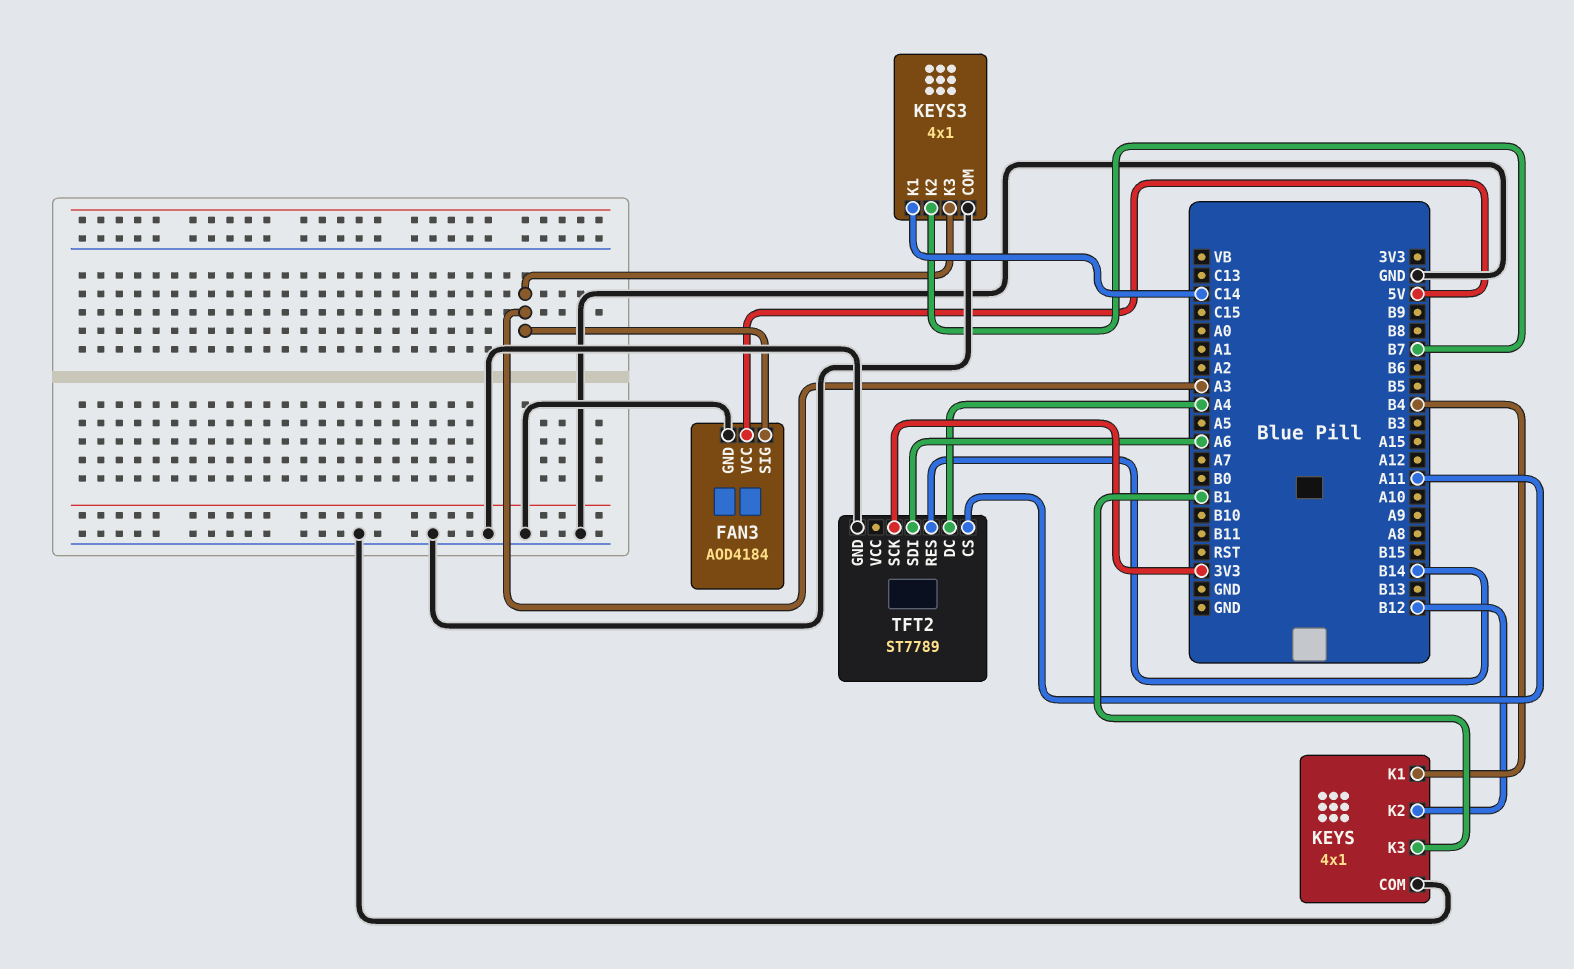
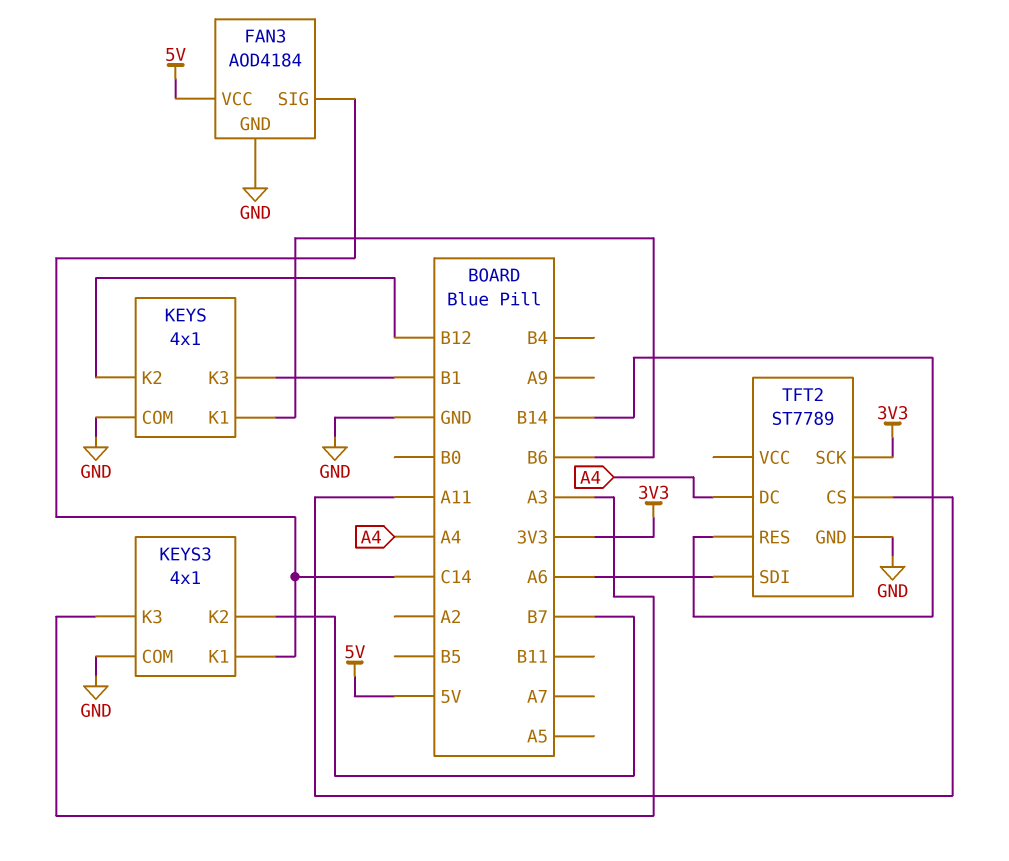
FAN3 pin SIG: A3 -> C14
KEYS pin K1: B4 -> B6

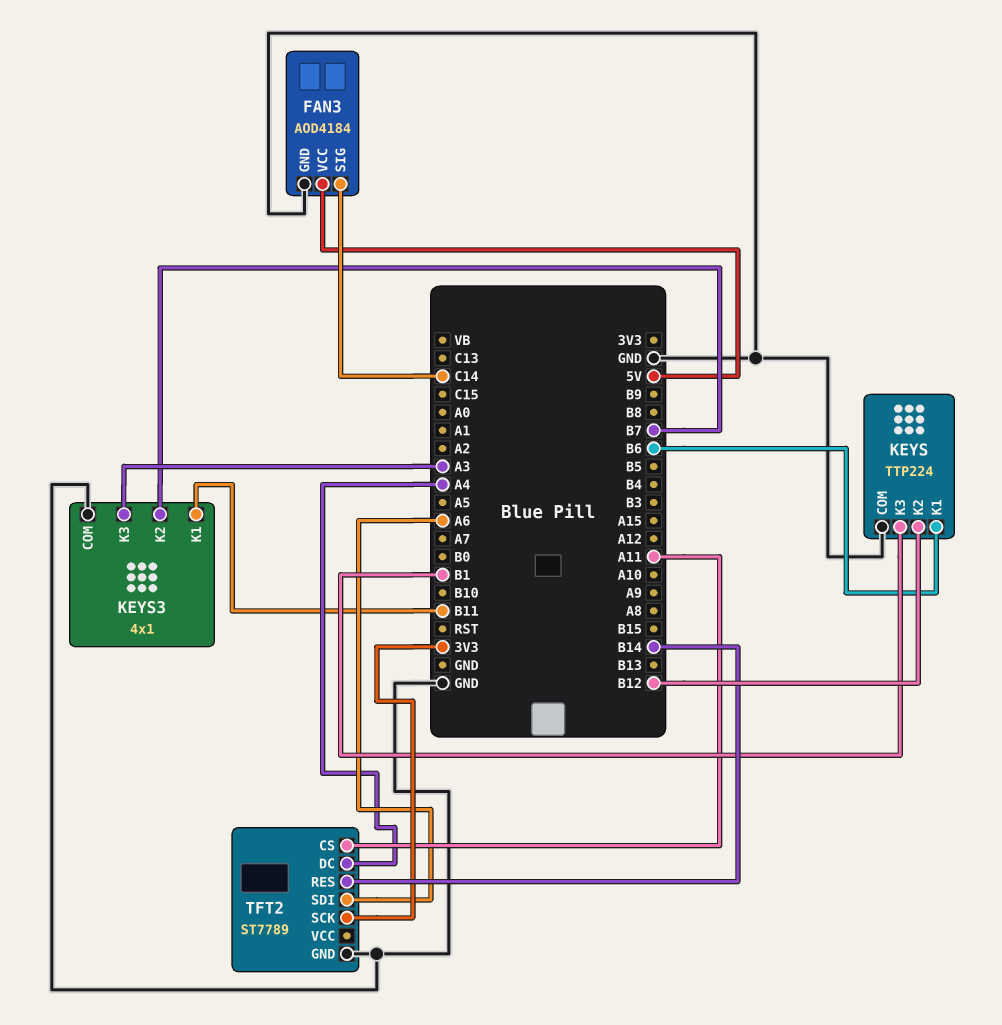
KEYS: 4x1 -> TTP224
KEYS3 pin K1: C14 -> B11

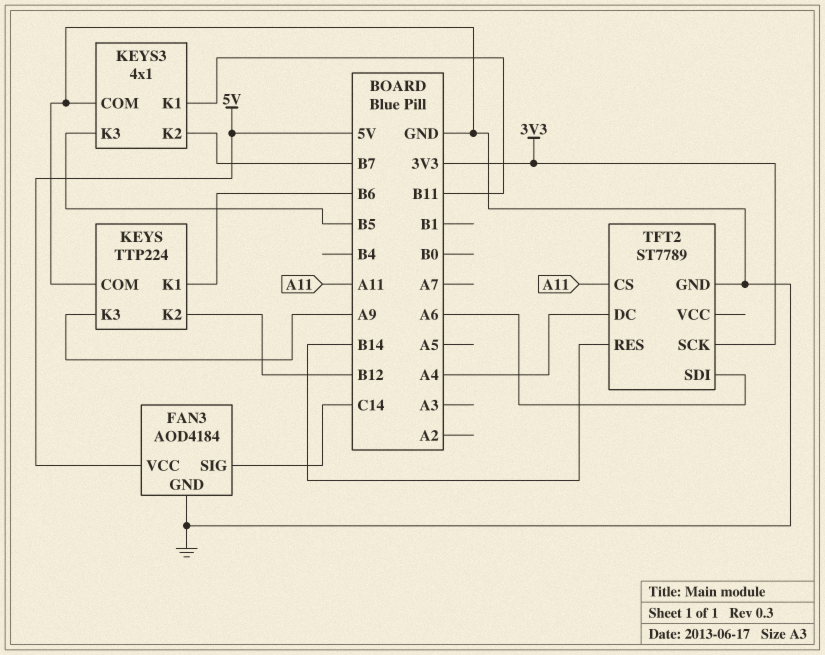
KEYS pin K3: B1 -> A9
KEYS3 pin K3: A3 -> B5

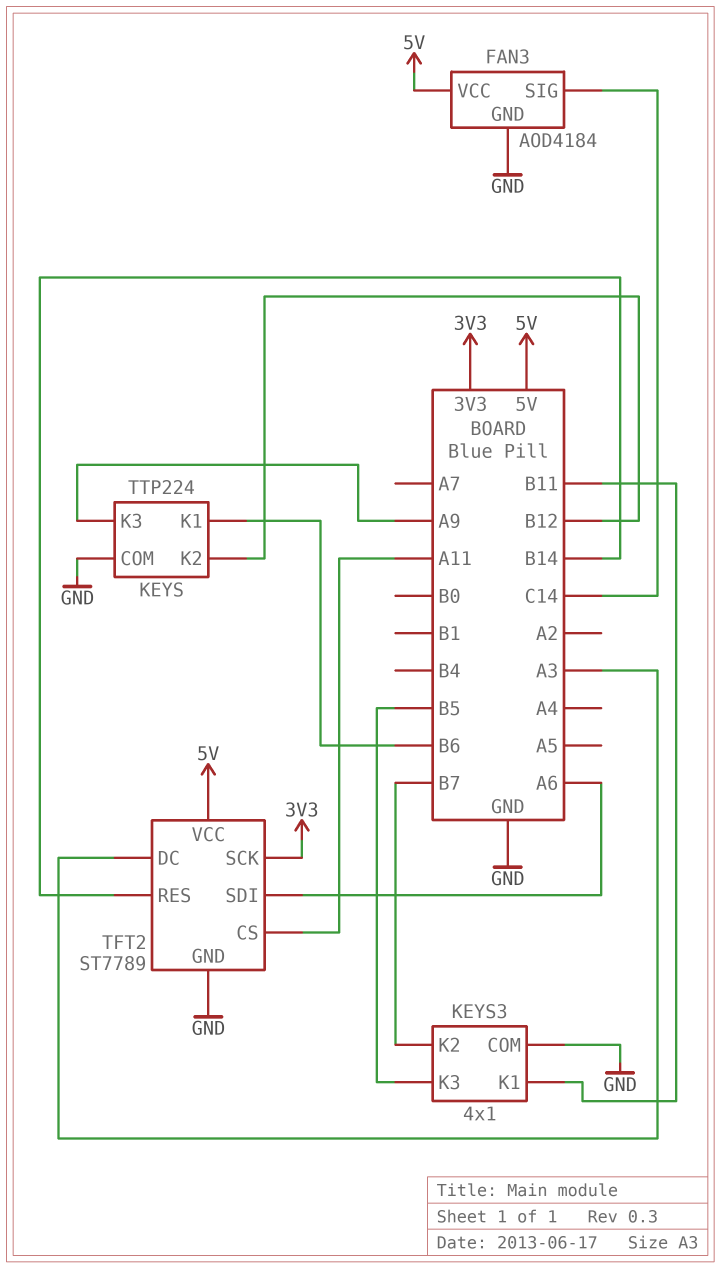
TFT2 pin DC: A4 -> A3
TFT2 pin VCC: none -> 5V

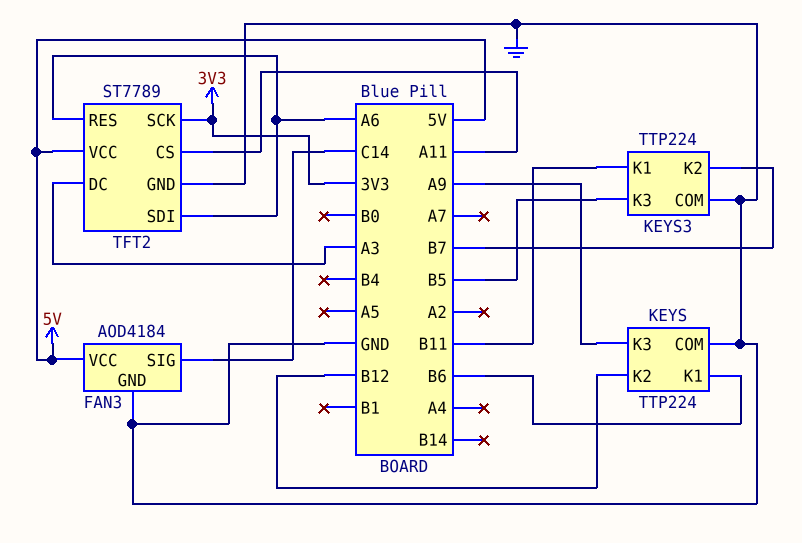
KEYS3: 4x1 -> TTP224
TFT2 pin RES: B14 -> A6

